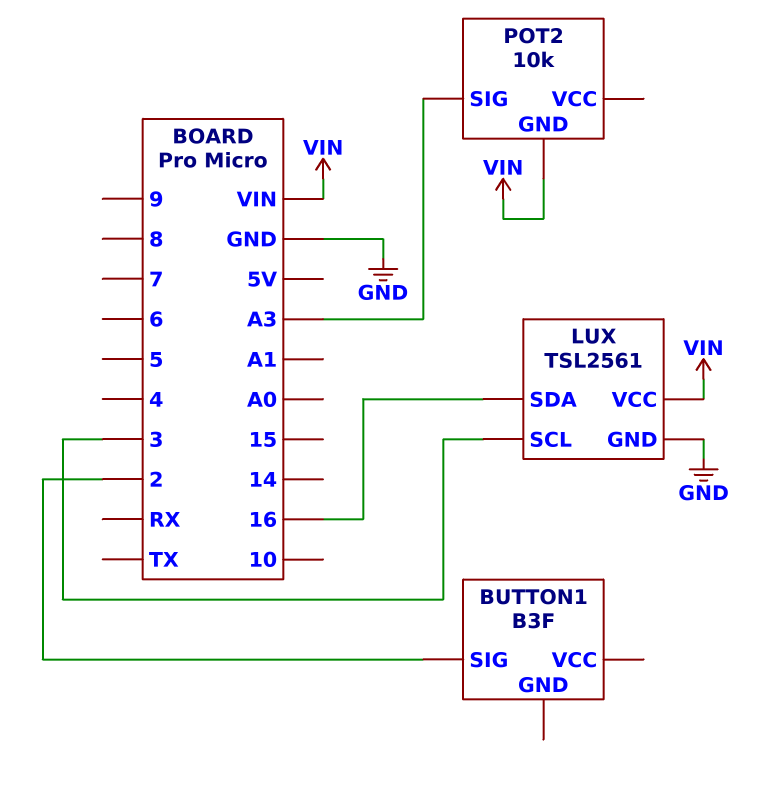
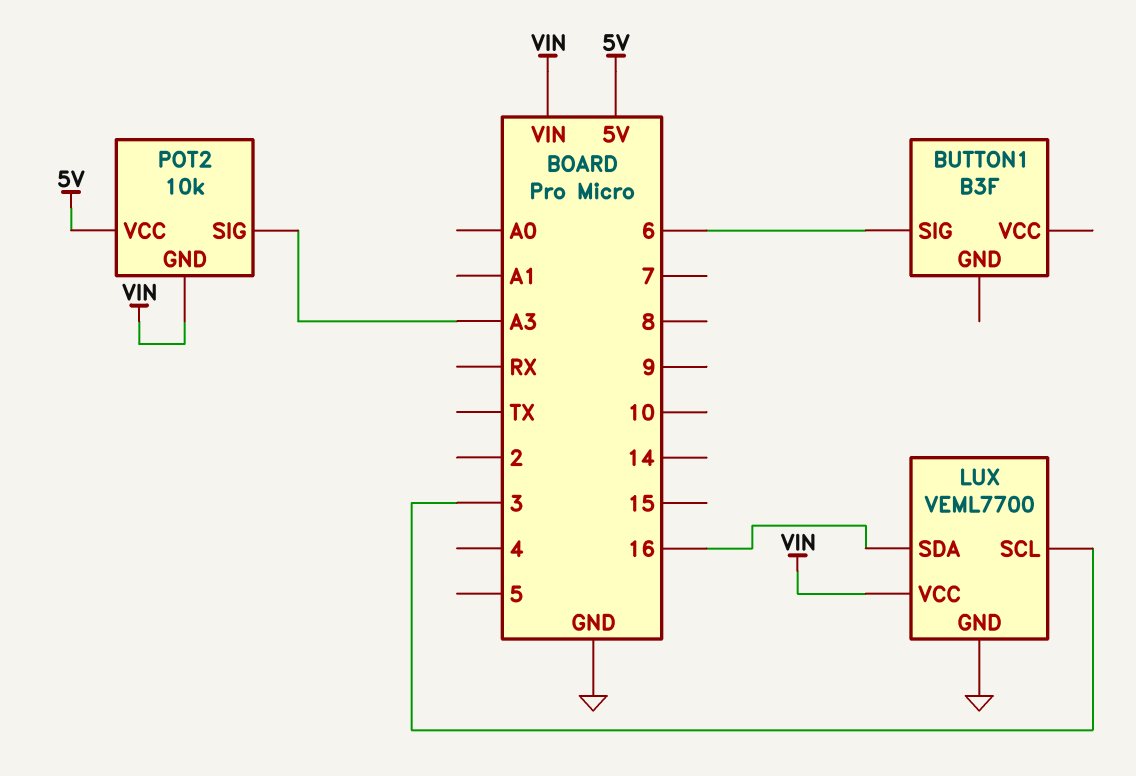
BUTTON1 pin SIG: 2 -> 6
LUX: TSL2561 -> VEML7700
POT2 pin VCC: none -> 5V

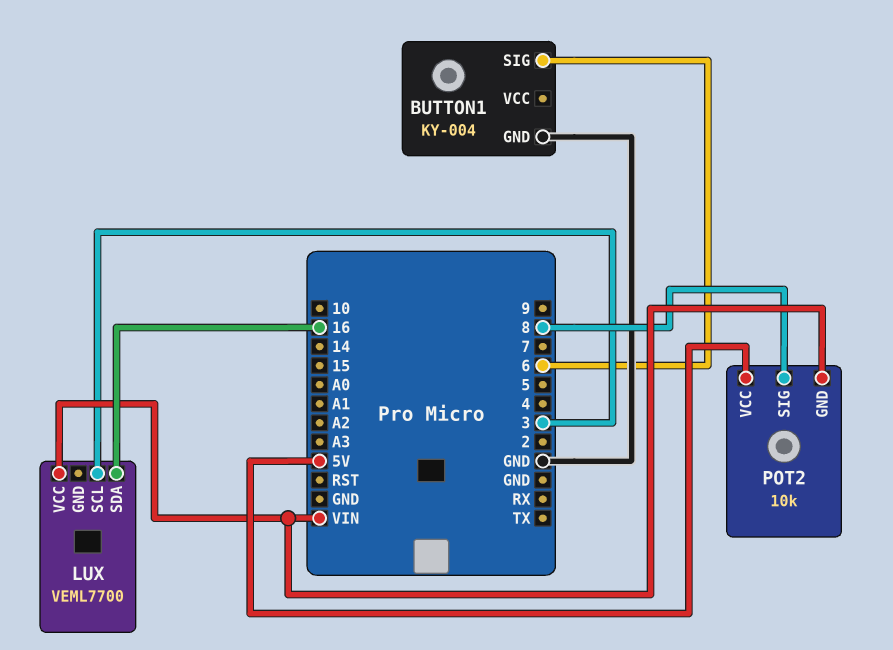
BUTTON1: B3F -> KY-004
BUTTON1 pin GND: none -> GND
LUX pin GND: GND -> none
POT2 pin SIG: A3 -> 8

